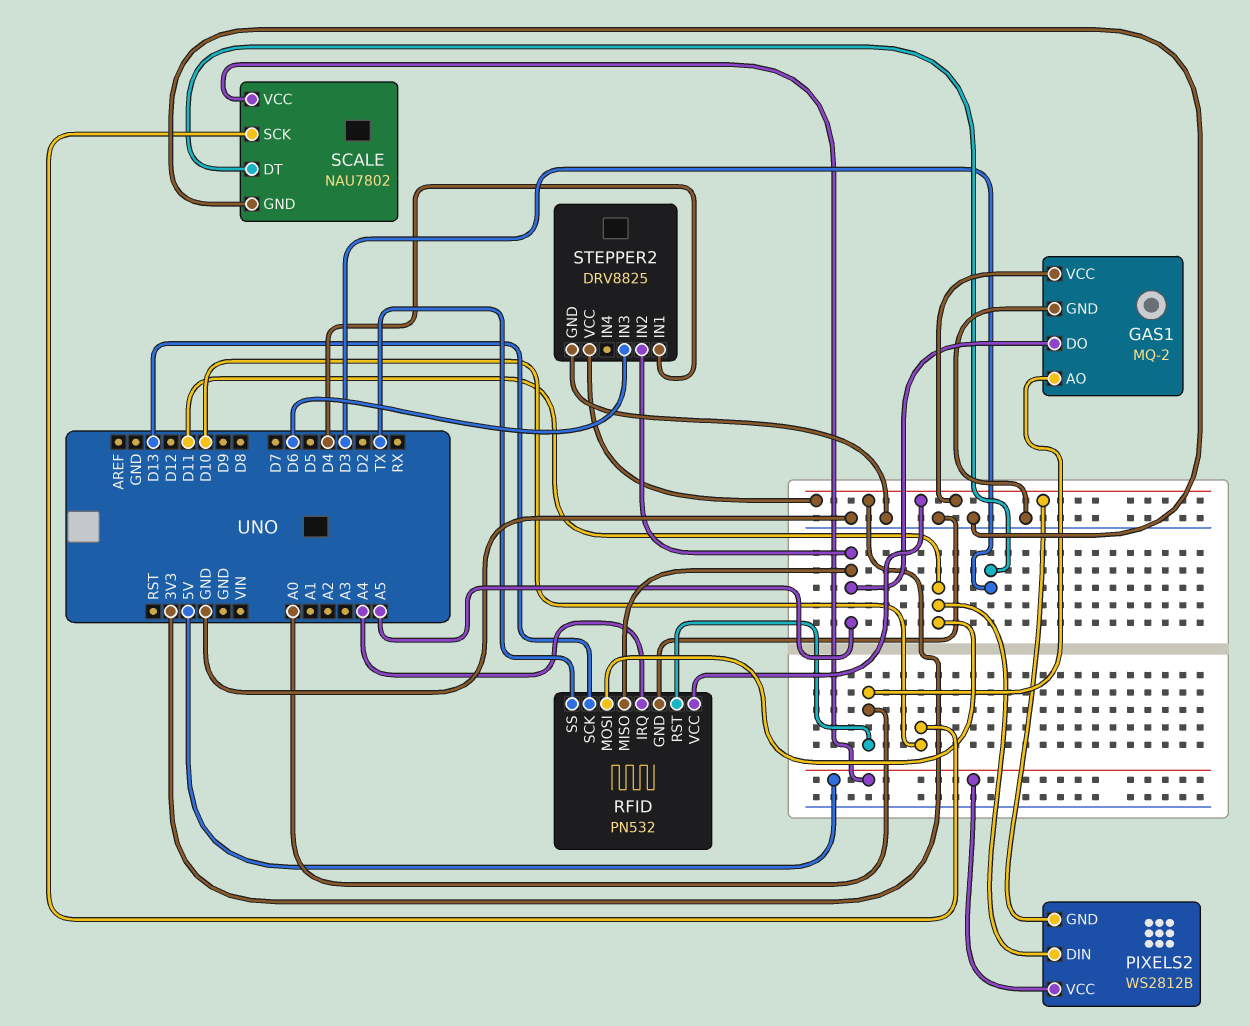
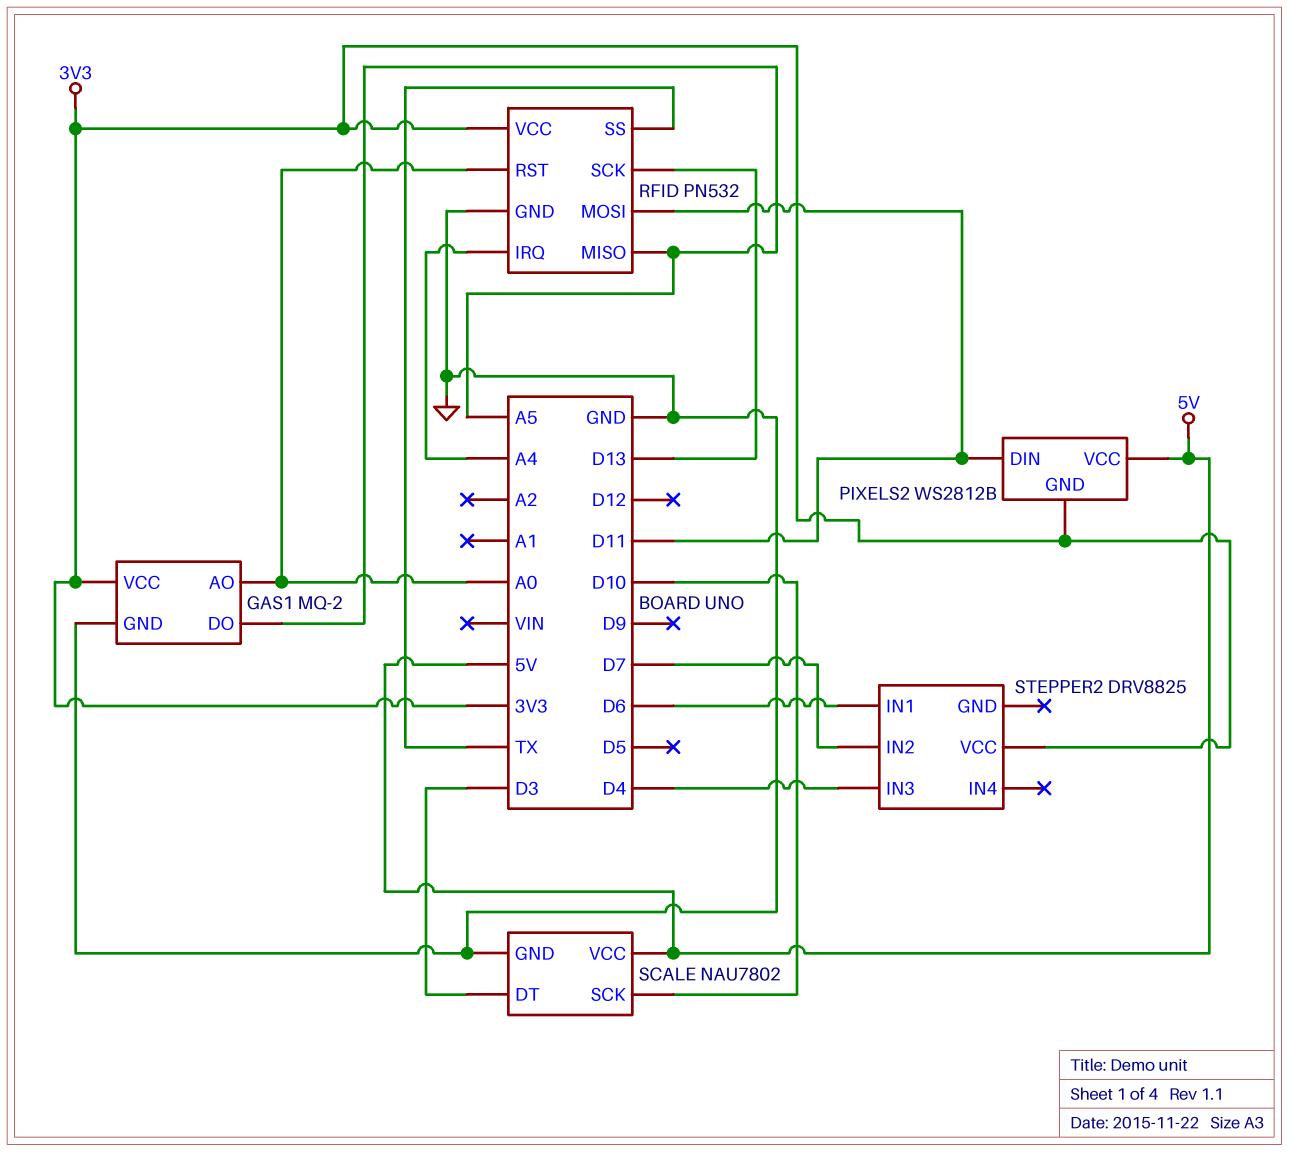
STEPPER2 pin GND: GND -> none
STEPPER2 pin IN1: D4 -> D6
STEPPER2 pin IN2: A5 -> D7
STEPPER2 pin IN3: D6 -> D4

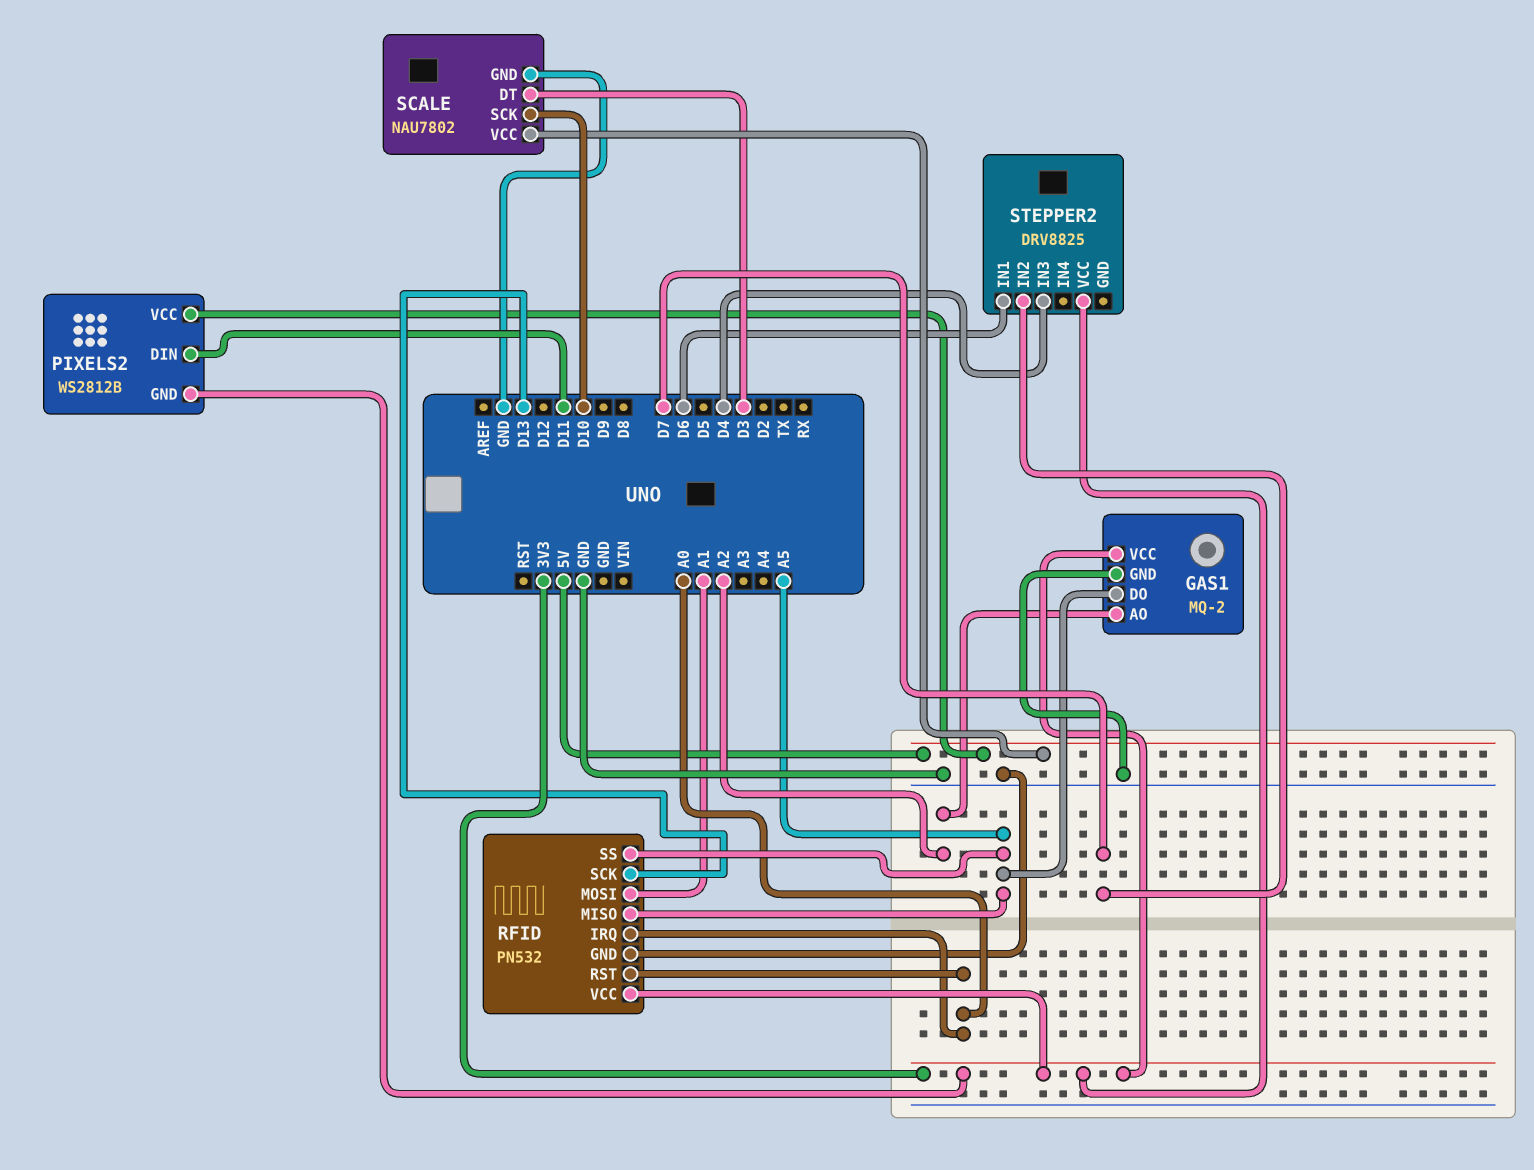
GAS1 pin AO: A0 -> A2
RFID pin IRQ: A4 -> A0
RFID pin MOSI: D11 -> A1
RFID pin SS: TX -> A5

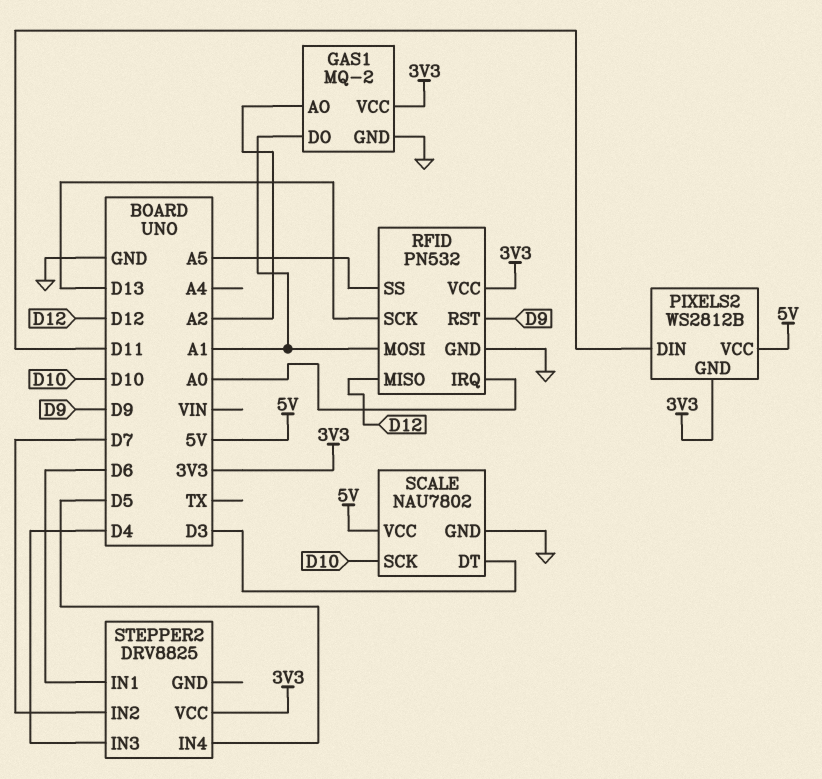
GAS1 pin DO: A5 -> A1
RFID pin MISO: A5 -> D12
RFID pin RST: A0 -> D9
STEPPER2 pin IN4: none -> D5

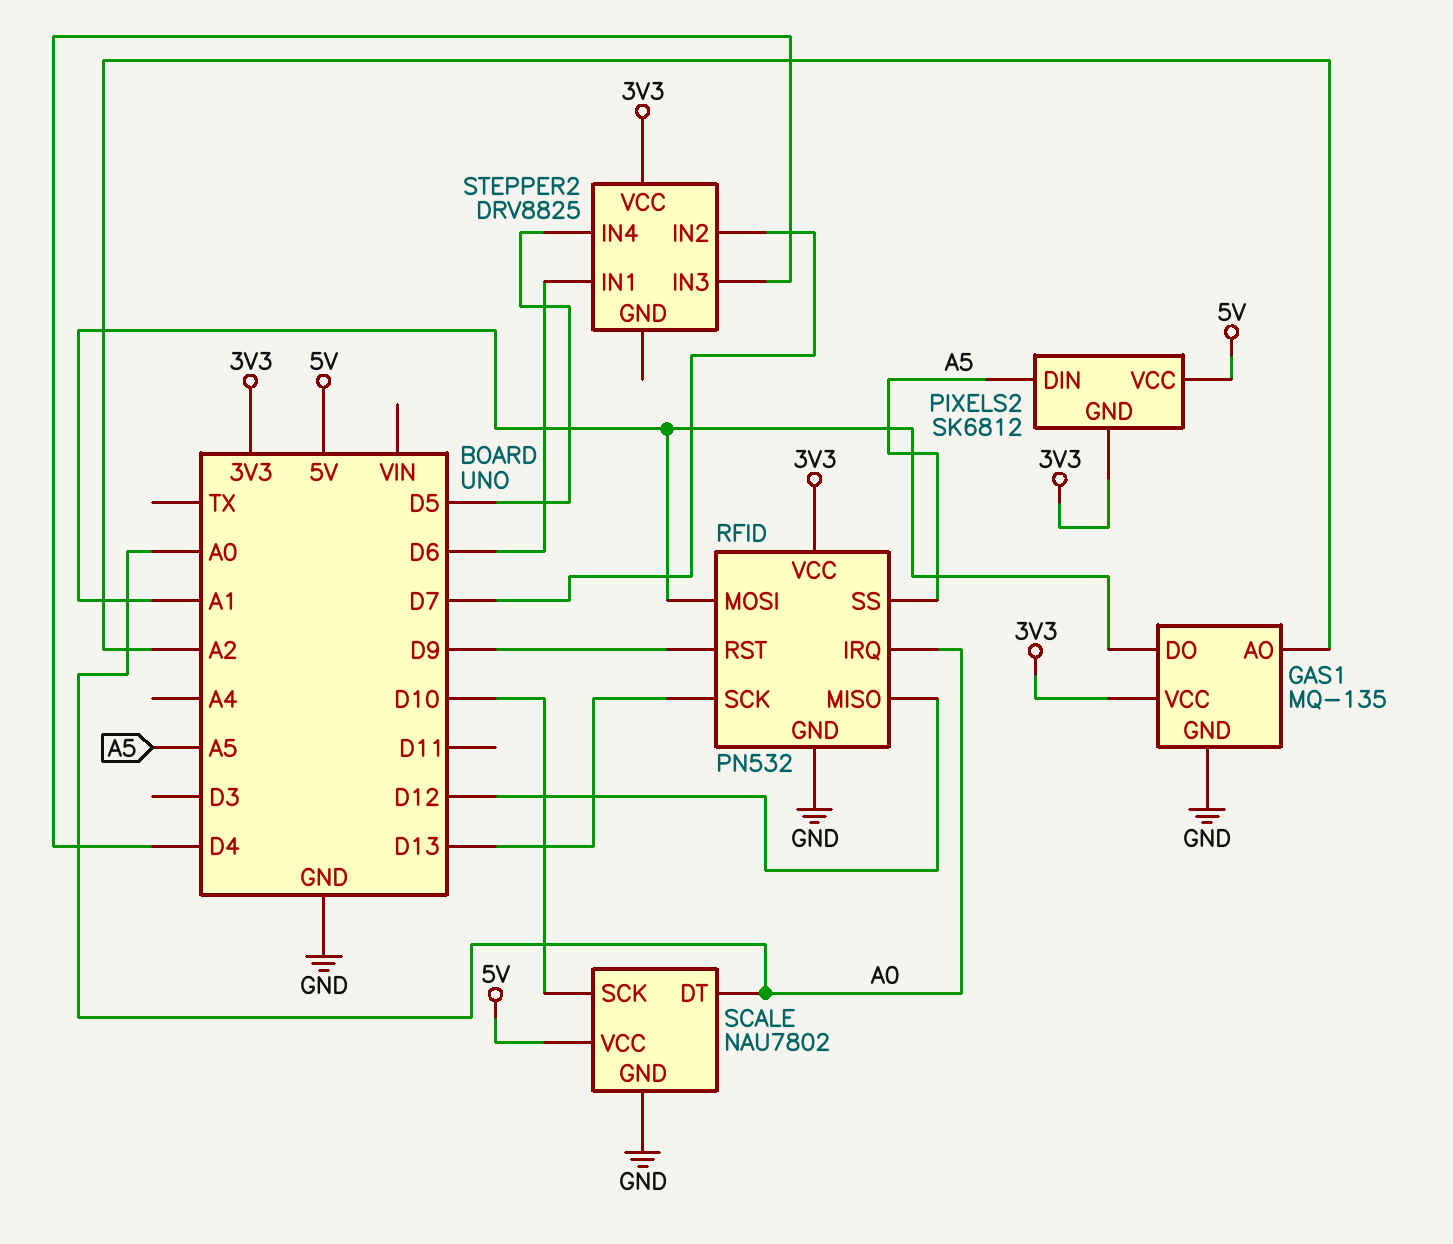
GAS1: MQ-2 -> MQ-135
PIXELS2: WS2812B -> SK6812
PIXELS2 pin DIN: D11 -> A5
SCALE pin DT: D3 -> A0

